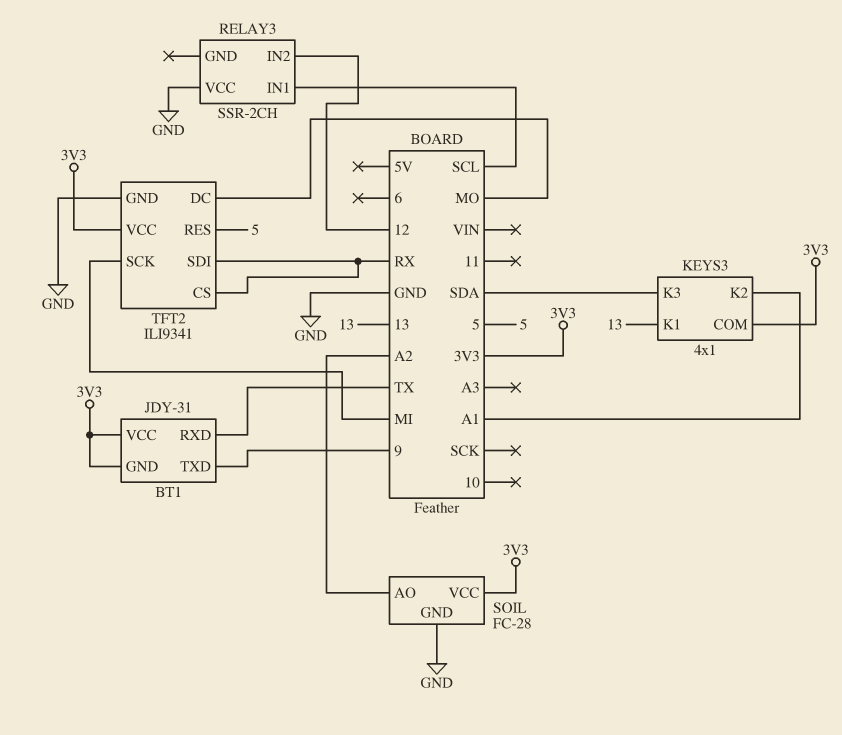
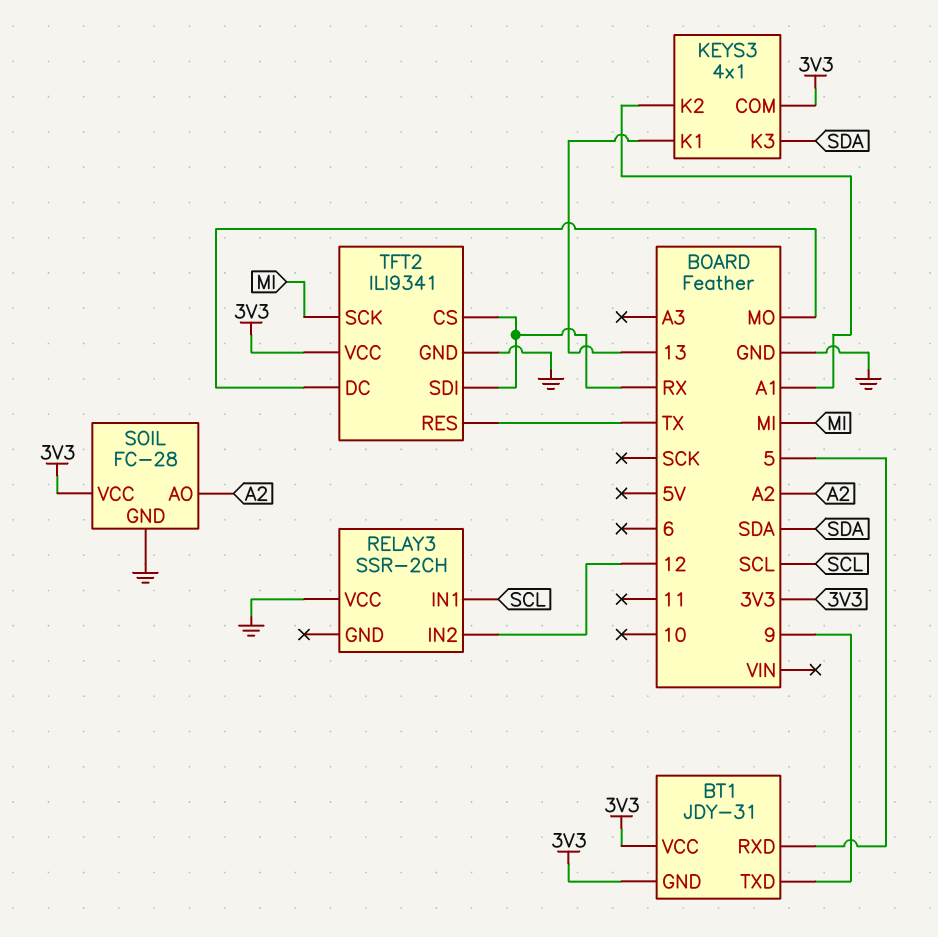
BT1 pin RXD: TX -> 5
TFT2 pin RES: 5 -> TX

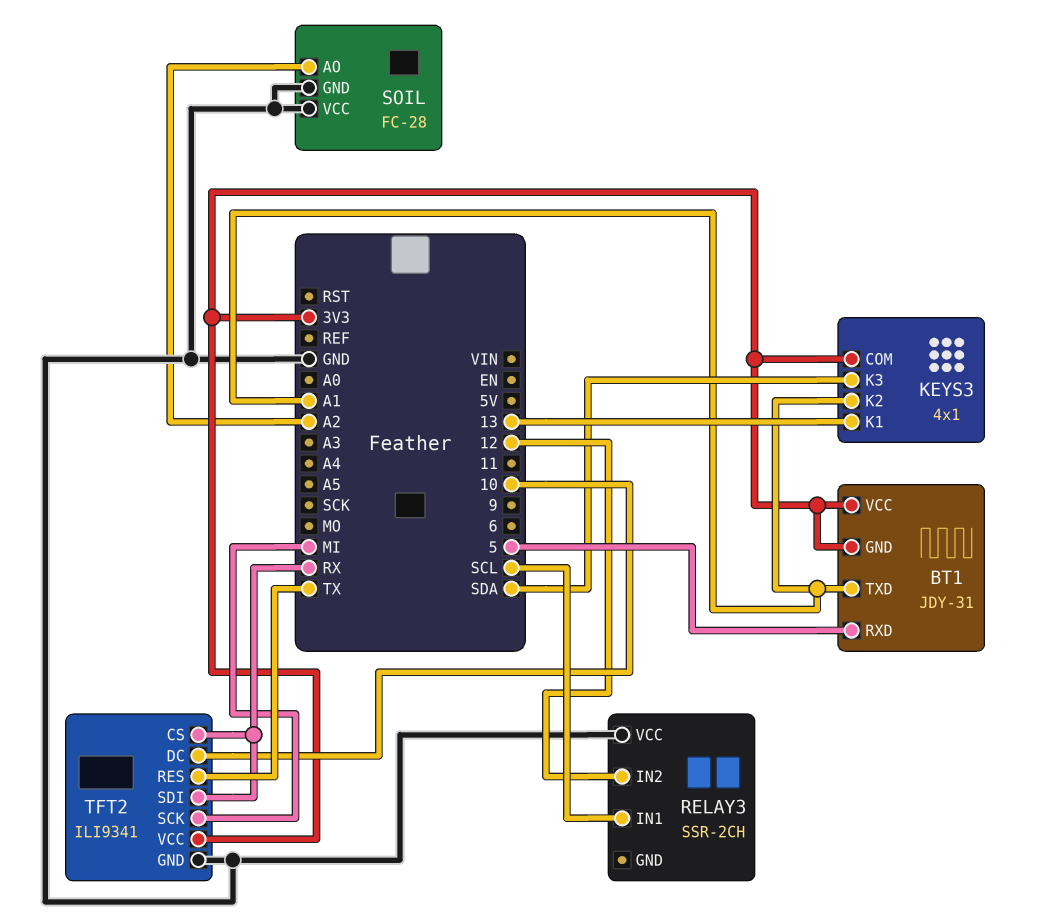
BT1 pin TXD: 9 -> A1
SOIL pin VCC: 3V3 -> GND
TFT2 pin DC: MO -> 10

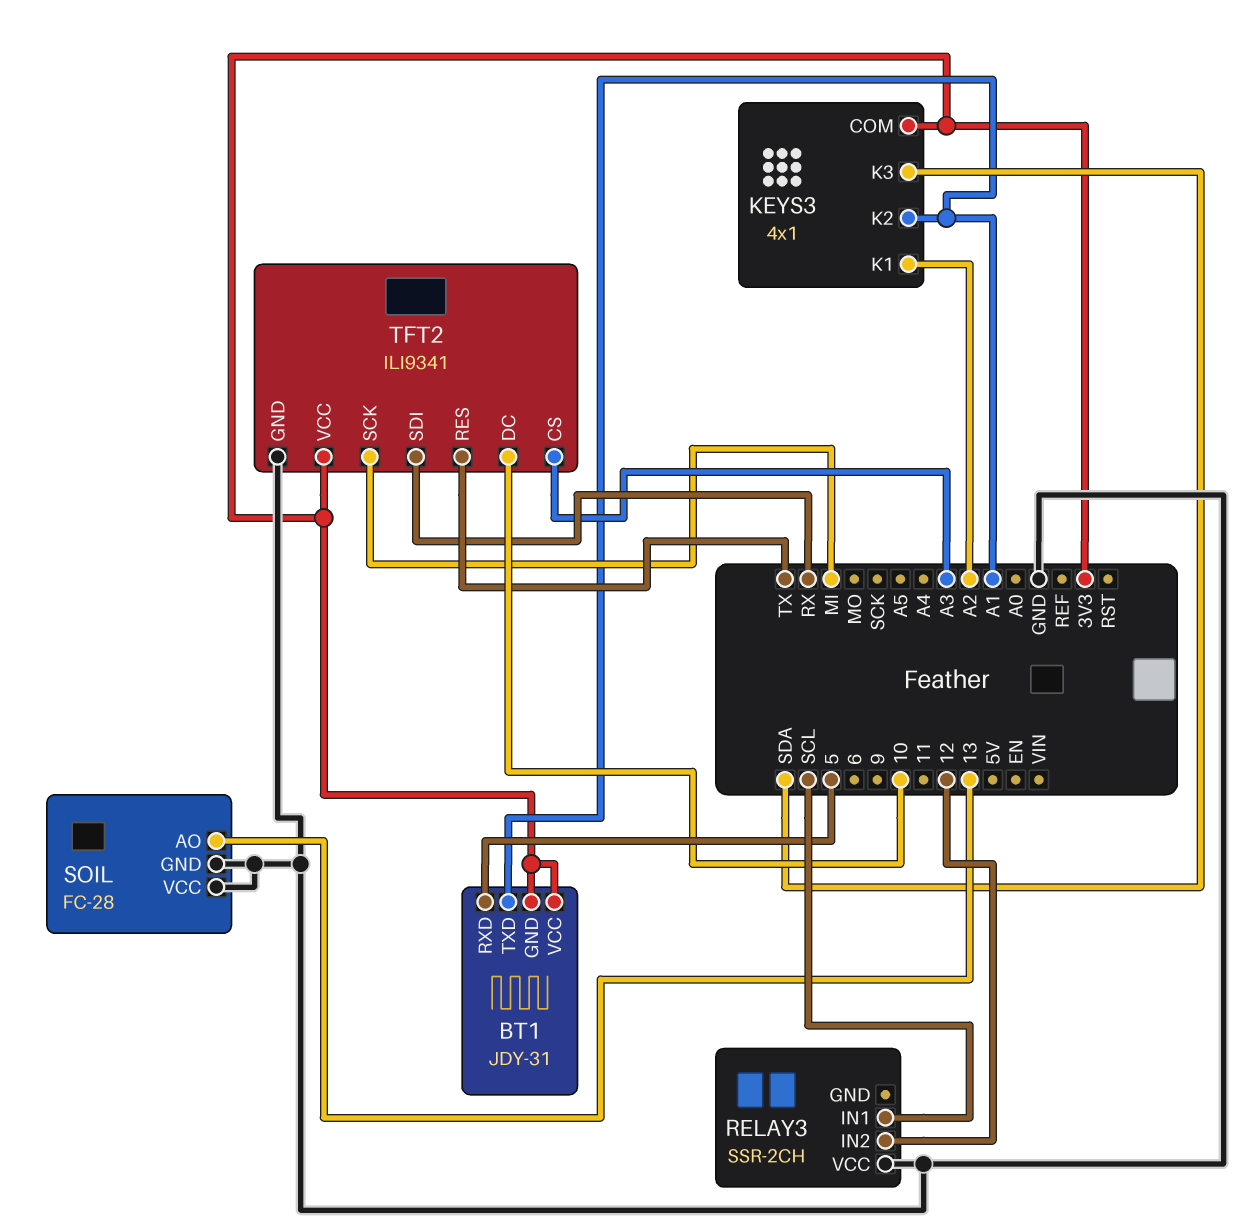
KEYS3 pin K1: 13 -> A2
SOIL pin AO: A2 -> 13
TFT2 pin CS: RX -> A3

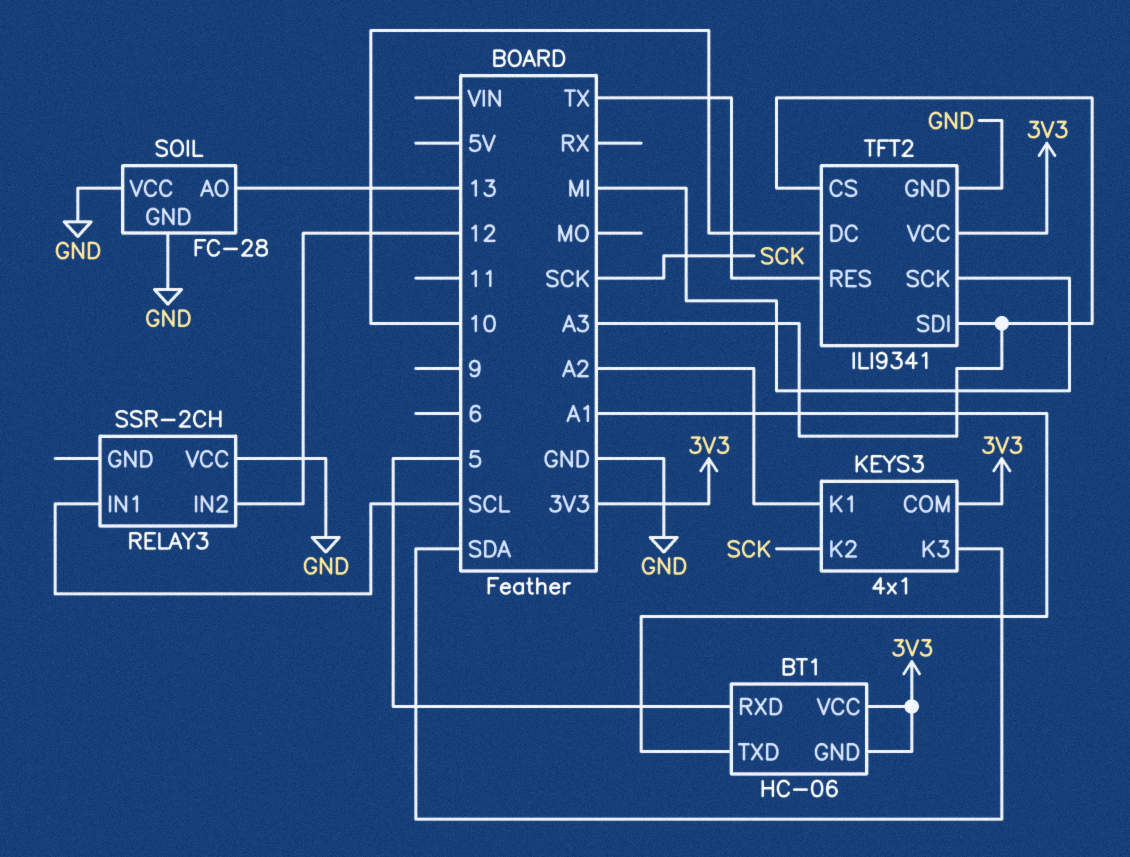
BT1: JDY-31 -> HC-06
KEYS3 pin K2: A1 -> SCK
TFT2 pin SDI: RX -> A3

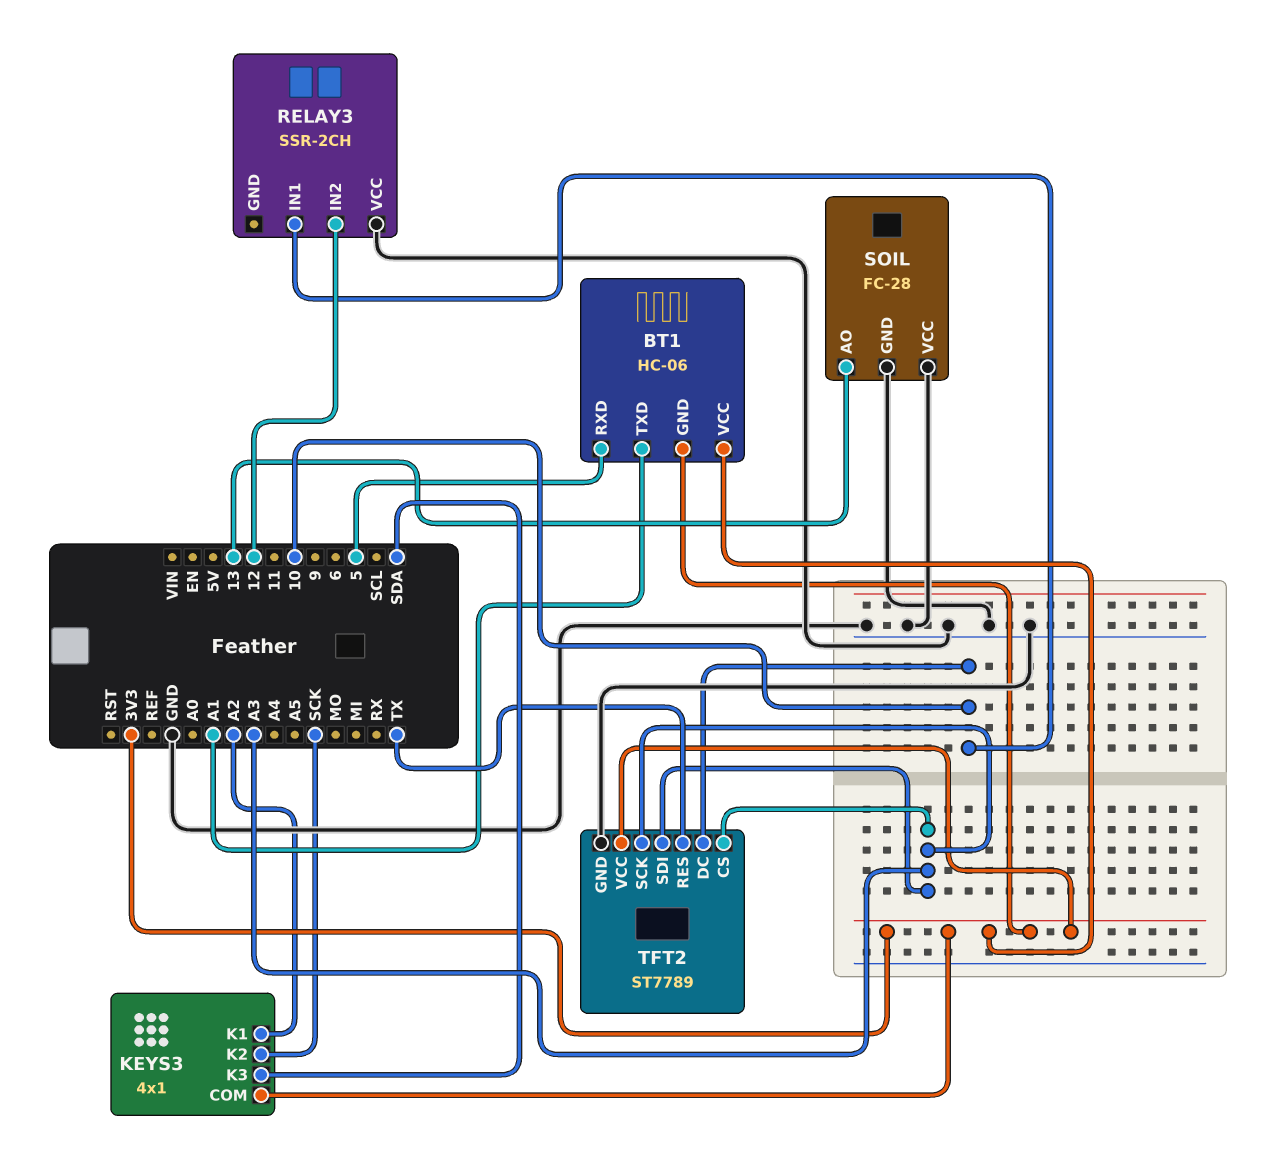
RELAY3 pin IN1: SCL -> 10
TFT2: ILI9341 -> ST7789
TFT2 pin SCK: MI -> A3

